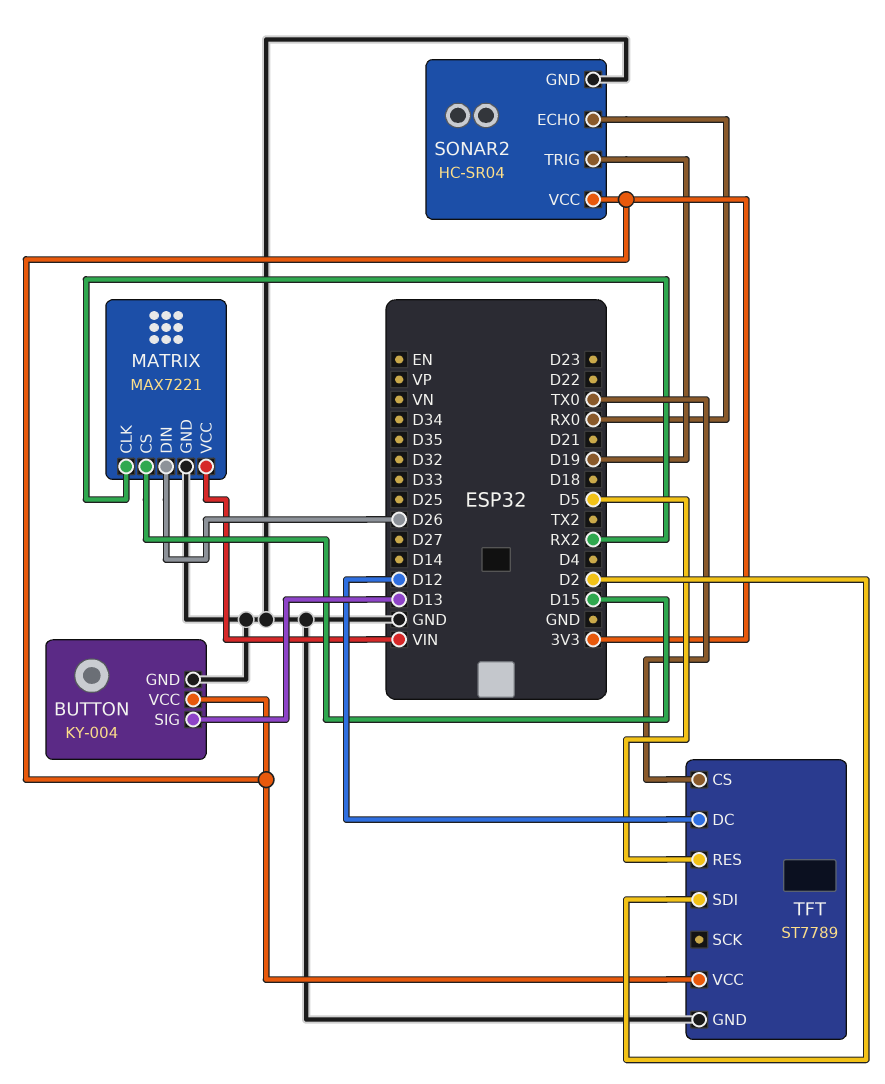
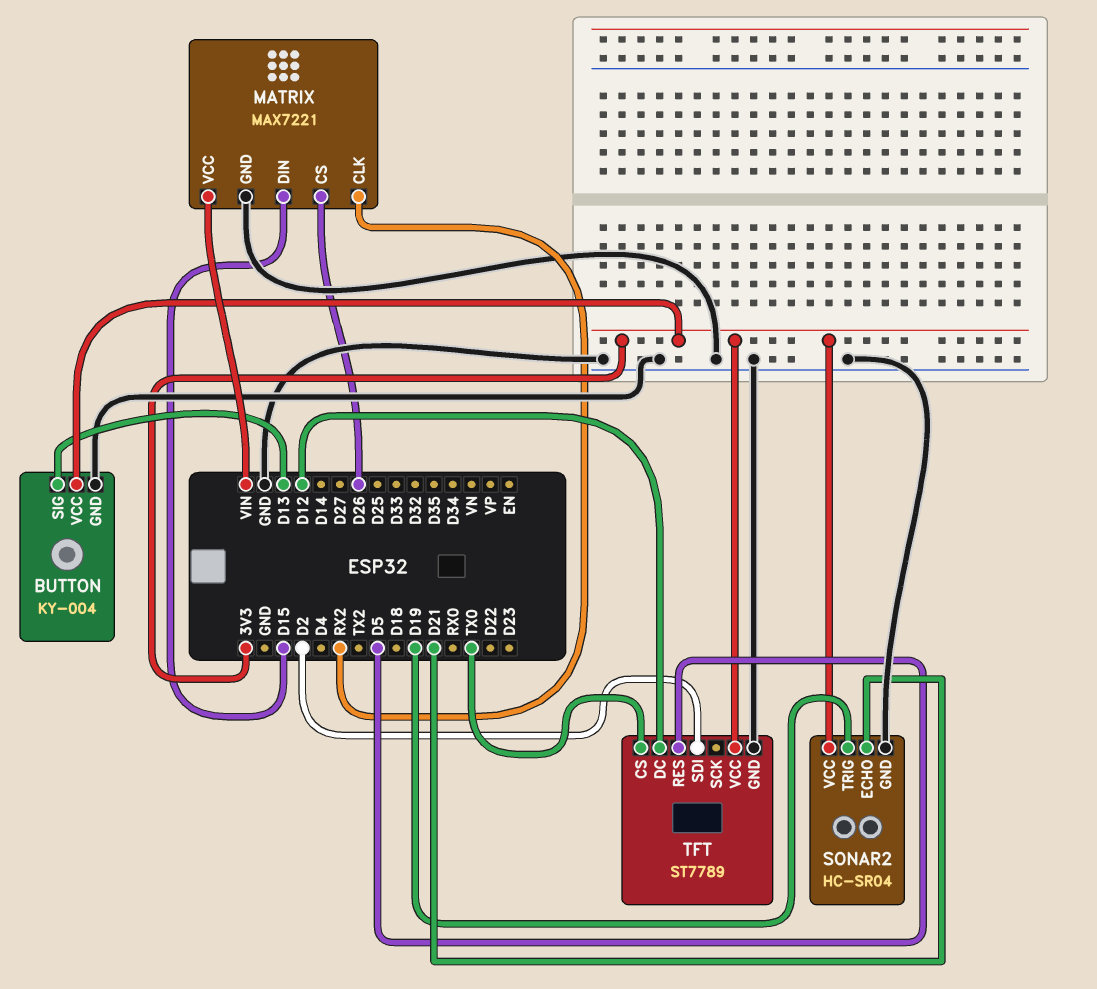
MATRIX pin CS: D15 -> D26
MATRIX pin DIN: D26 -> D15
SONAR2 pin ECHO: RX0 -> D21

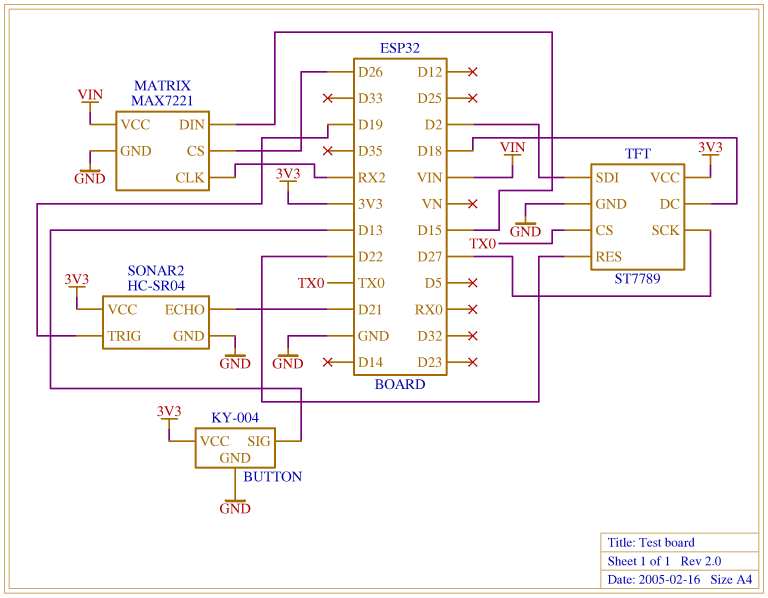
TFT pin DC: D12 -> D18
TFT pin RES: D5 -> D22
TFT pin SCK: none -> D27

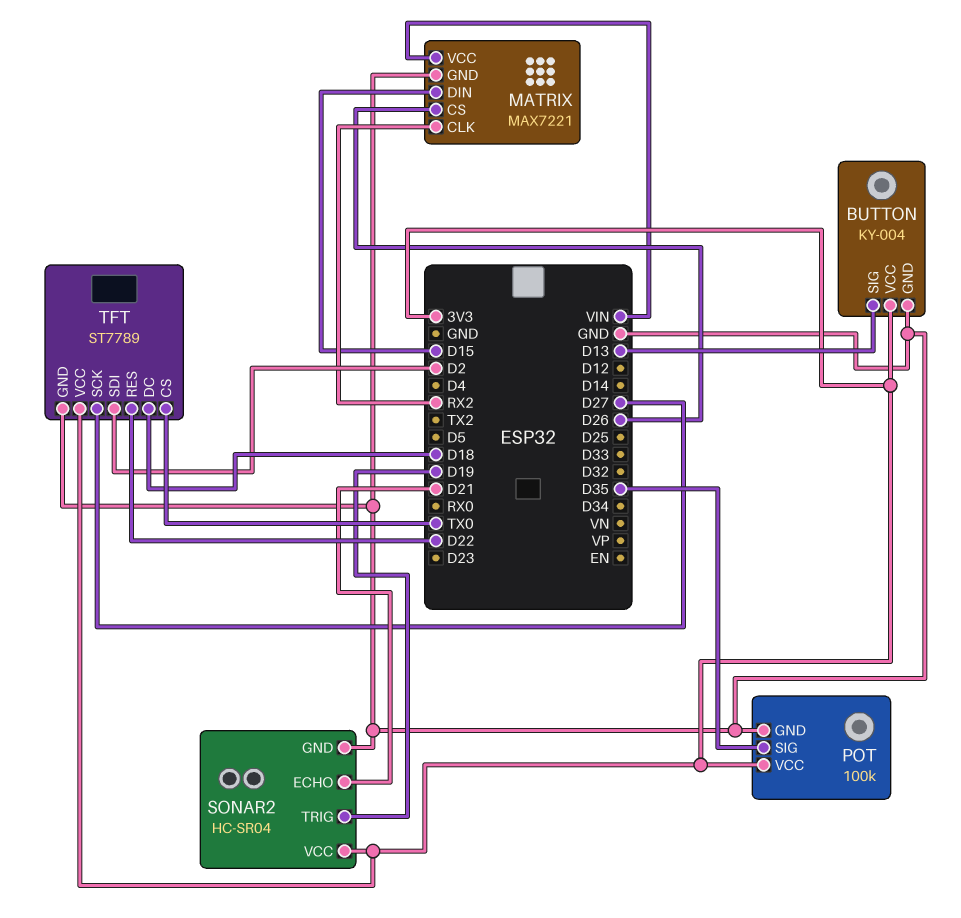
POT: none -> 100k
POT pin GND: none -> GND
POT pin SIG: none -> D35
POT pin VCC: none -> 3V3

